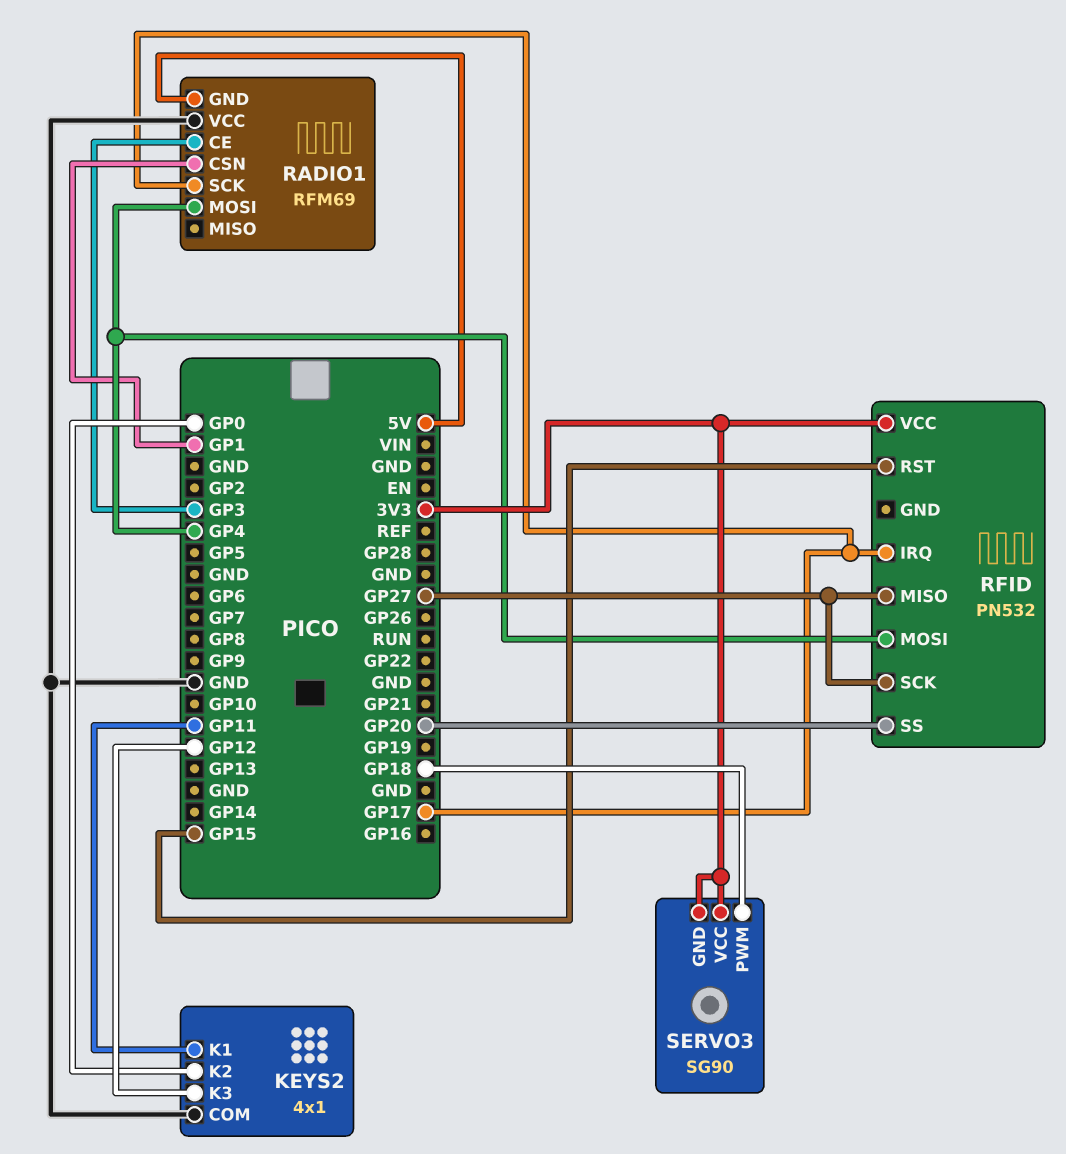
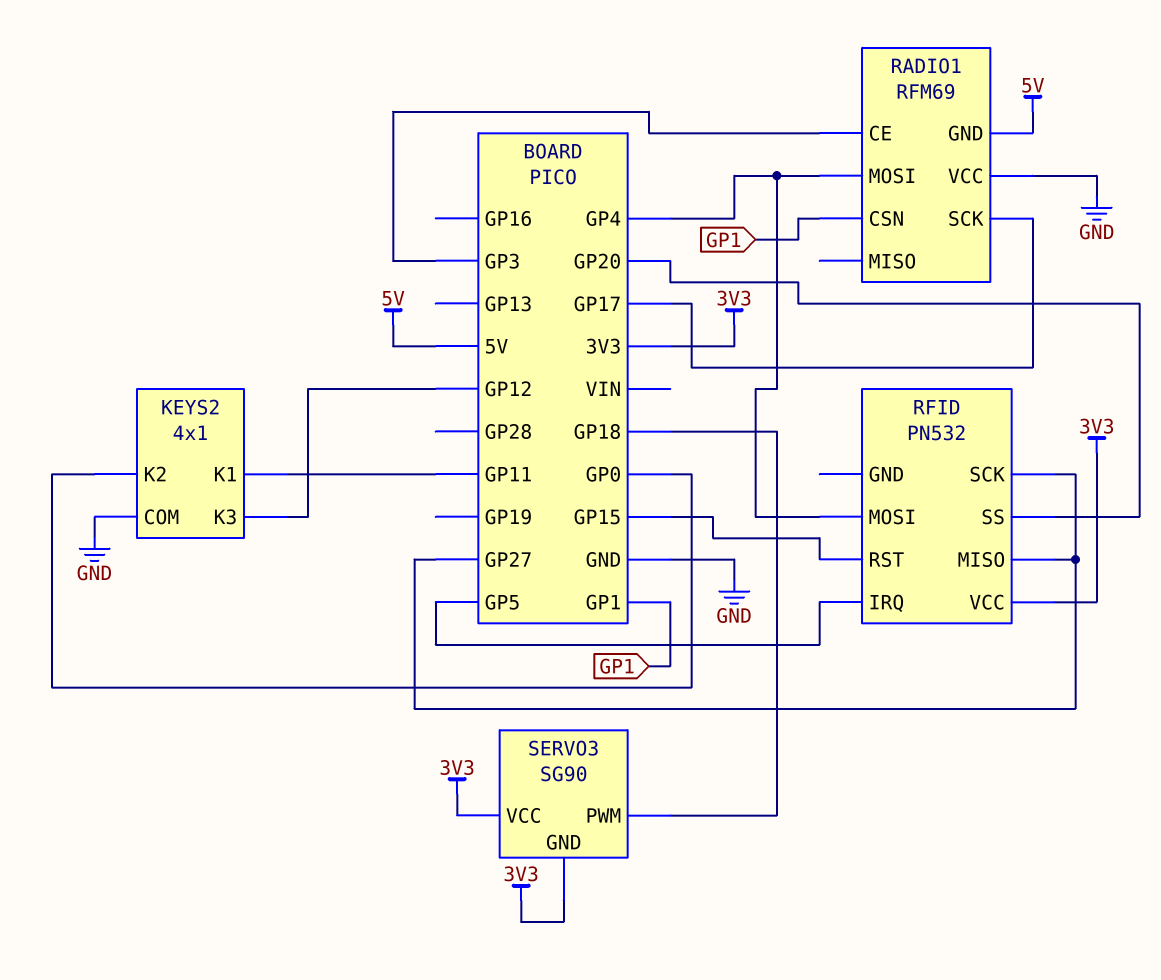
RFID pin IRQ: GP17 -> GP5

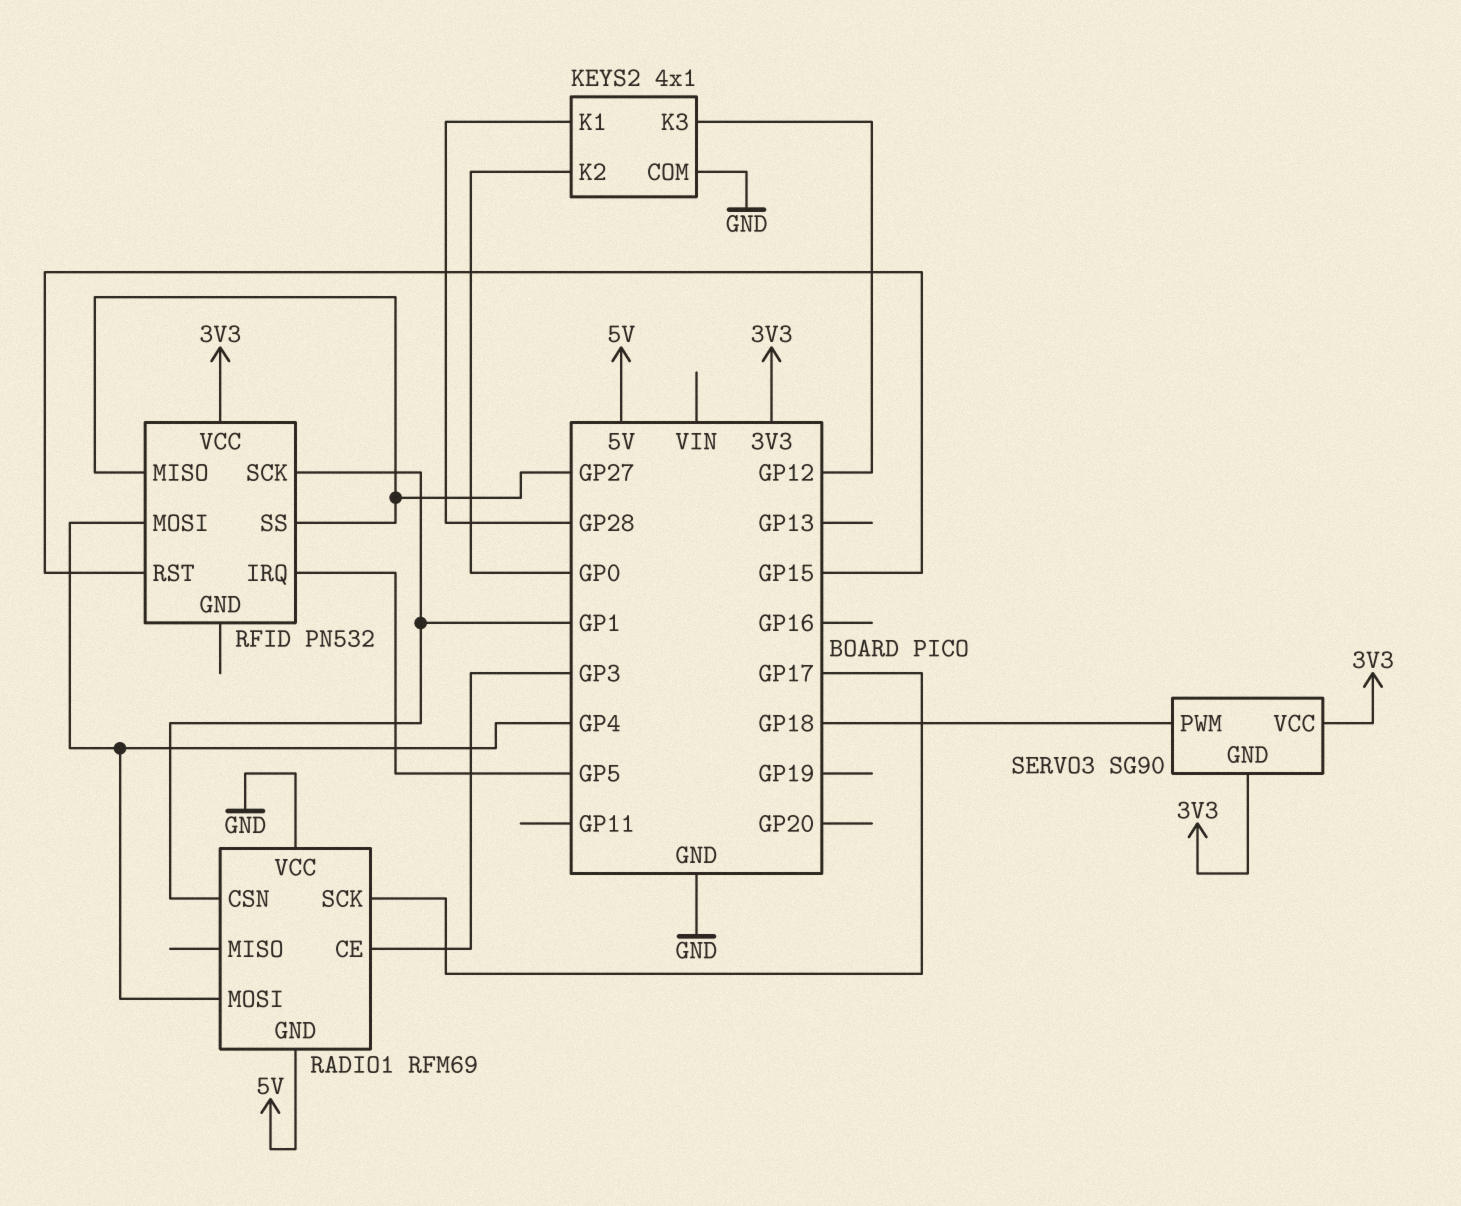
KEYS2 pin K1: GP11 -> GP28
RFID pin SCK: GP27 -> GP1
RFID pin SS: GP20 -> GP27

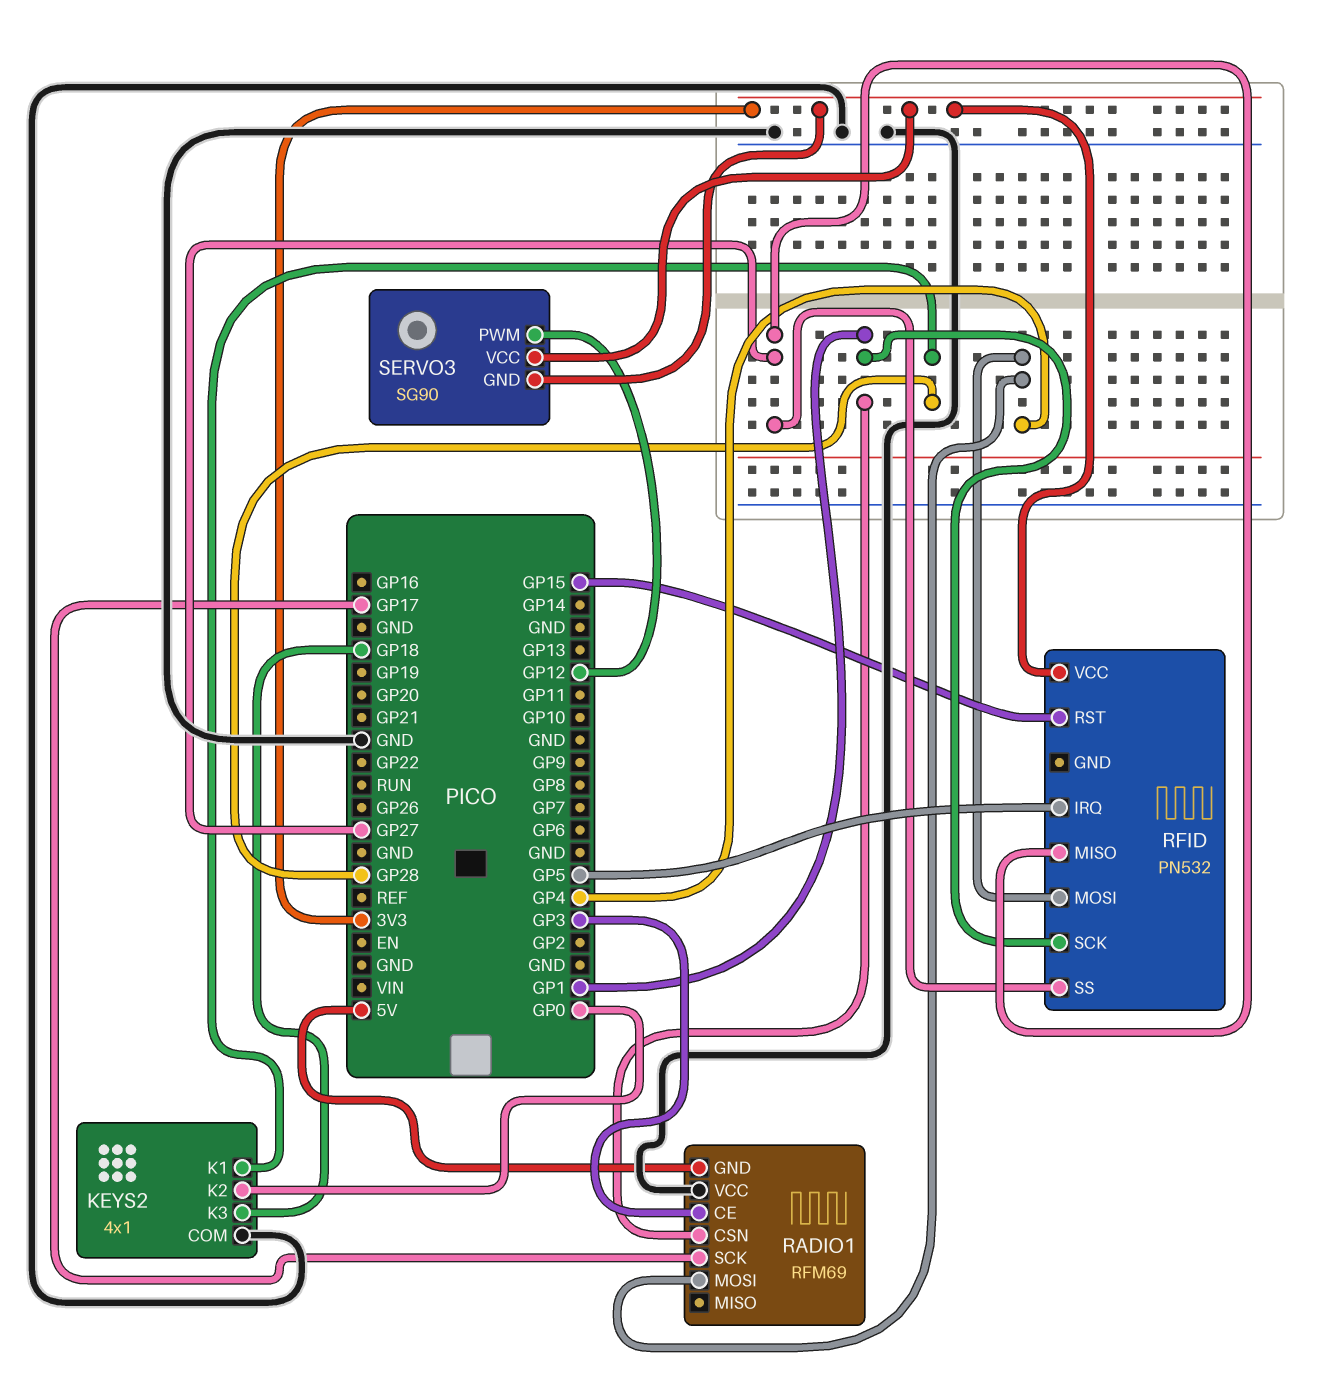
KEYS2 pin K3: GP12 -> GP18
SERVO3 pin PWM: GP18 -> GP12

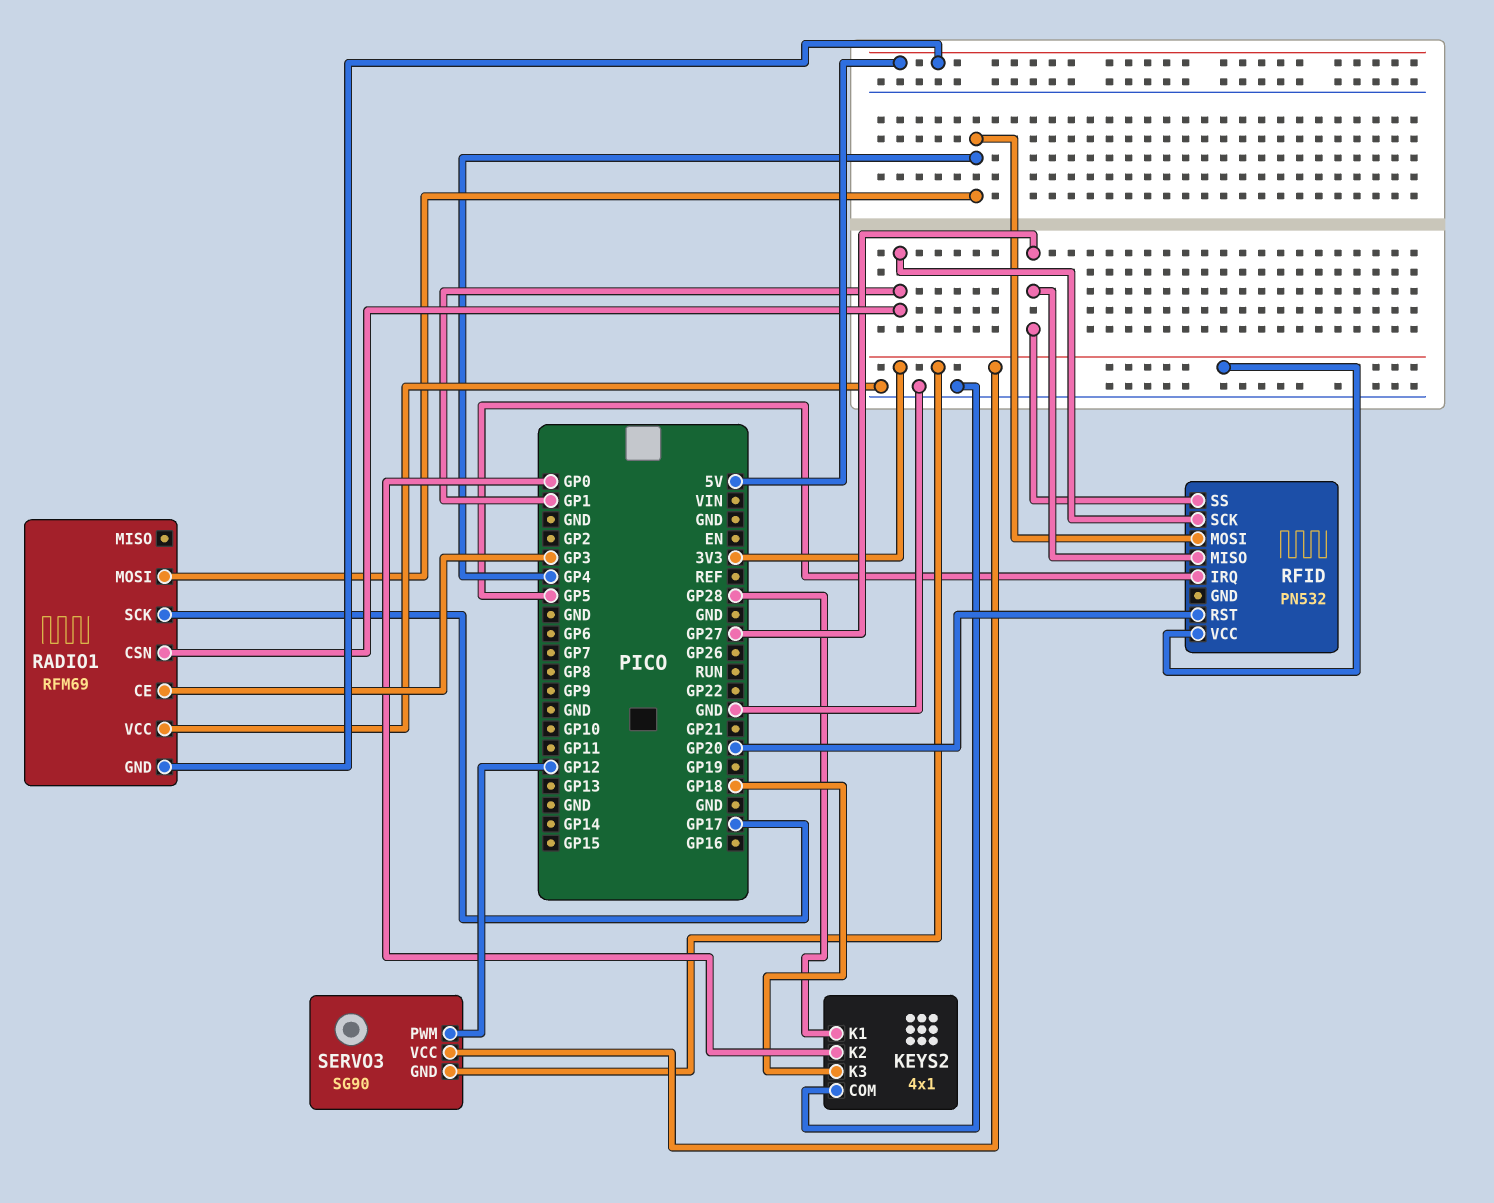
RFID pin RST: GP15 -> GP20

